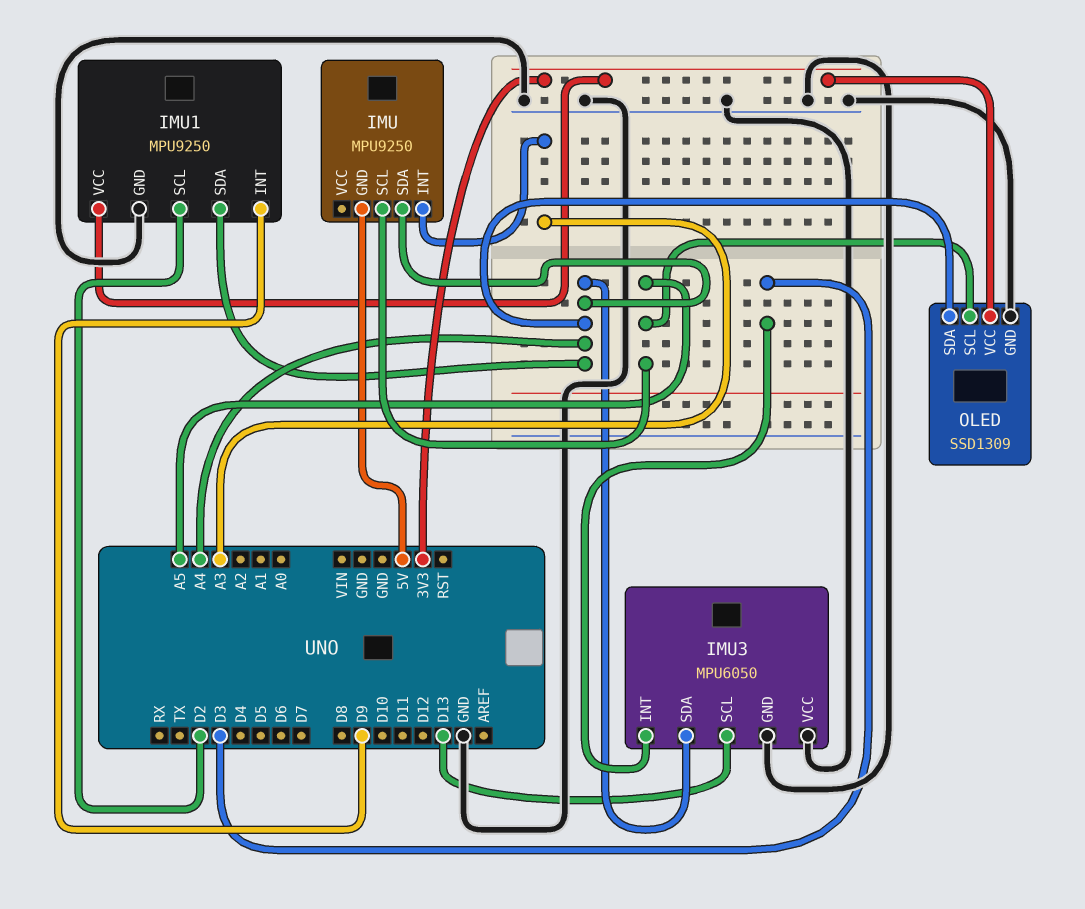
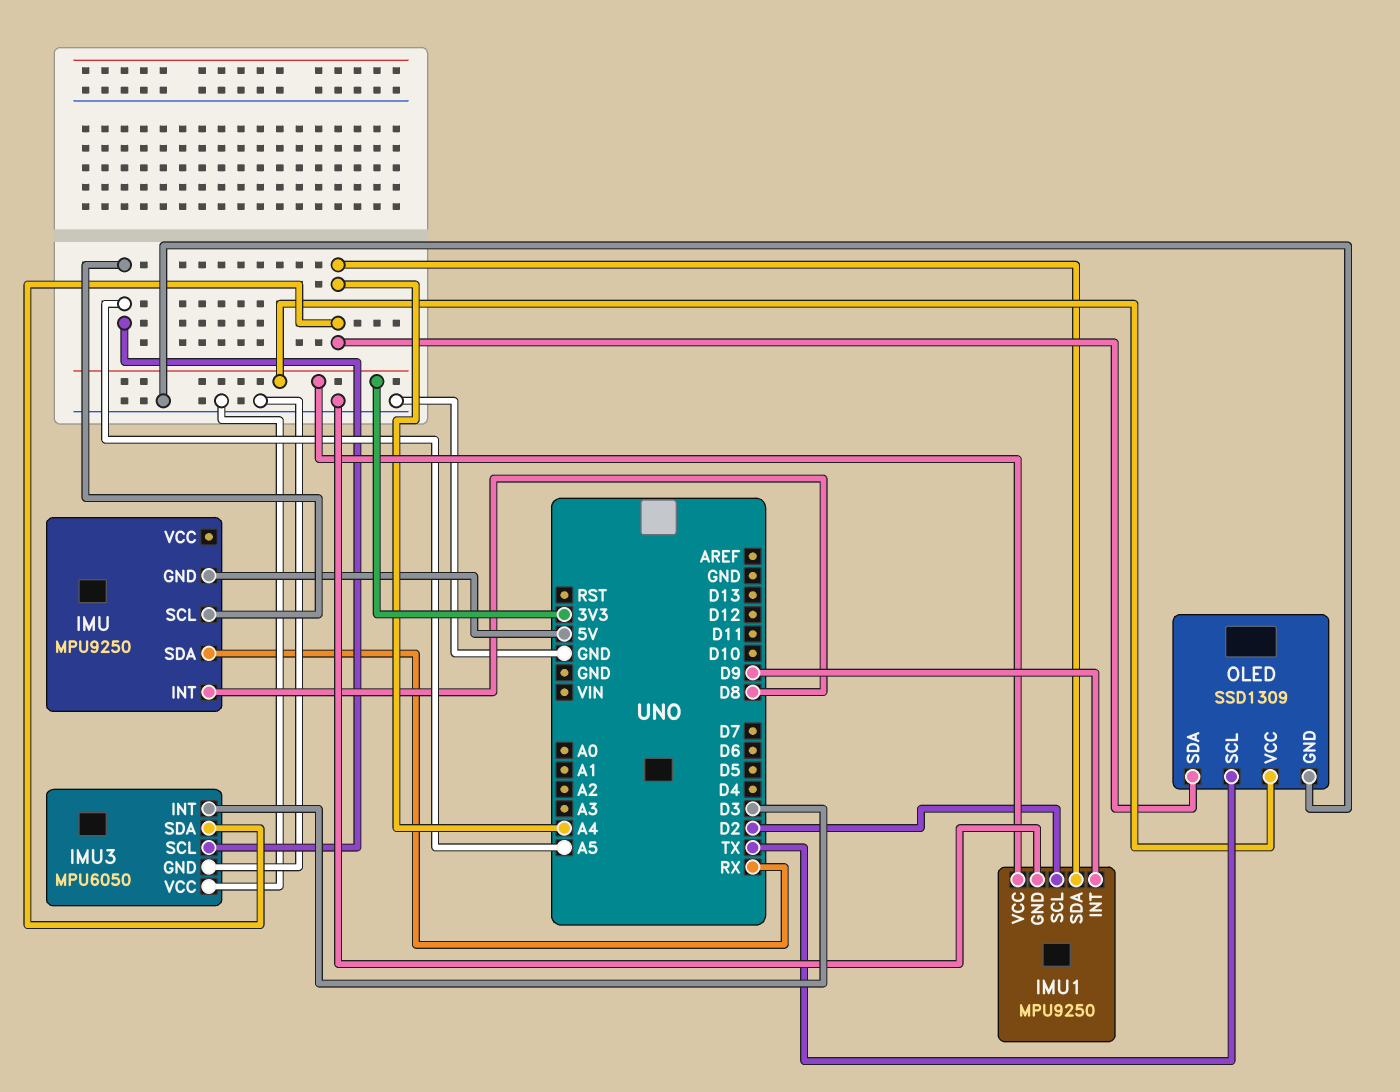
IMU pin INT: A3 -> D8
IMU pin SDA: A4 -> RX
IMU3 pin SCL: D13 -> A5
OLED pin SCL: A5 -> TX

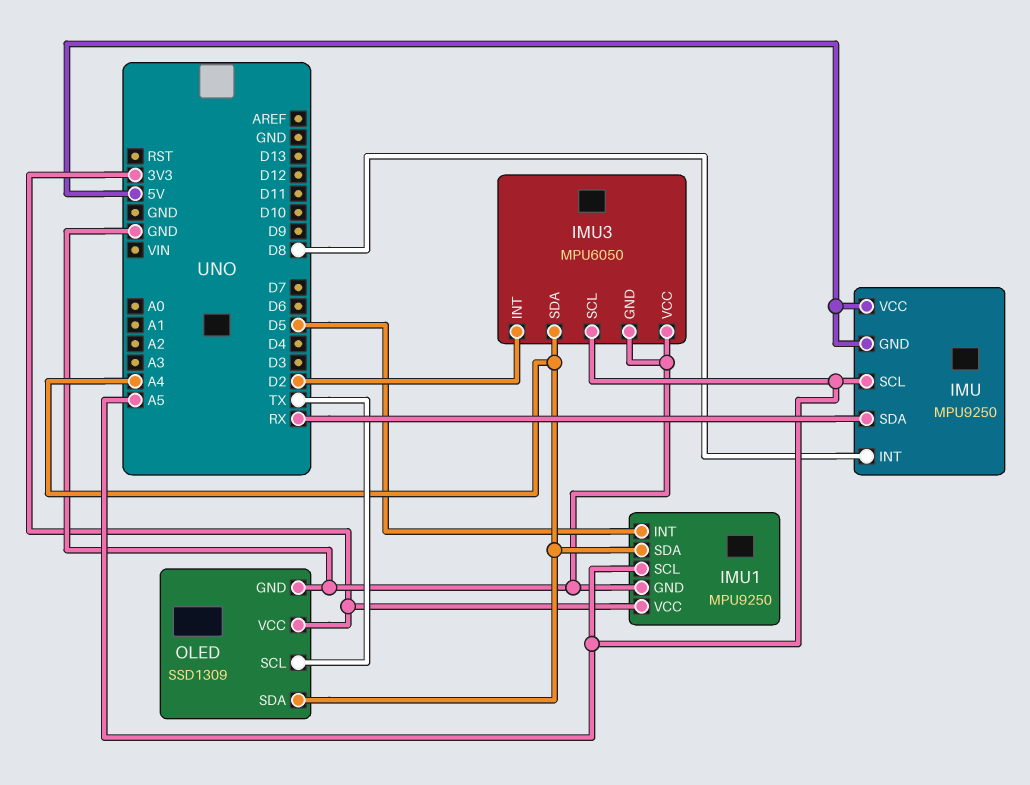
IMU pin VCC: none -> 5V
IMU1 pin INT: D9 -> D5
IMU1 pin SCL: D2 -> A5
IMU3 pin INT: D3 -> D2

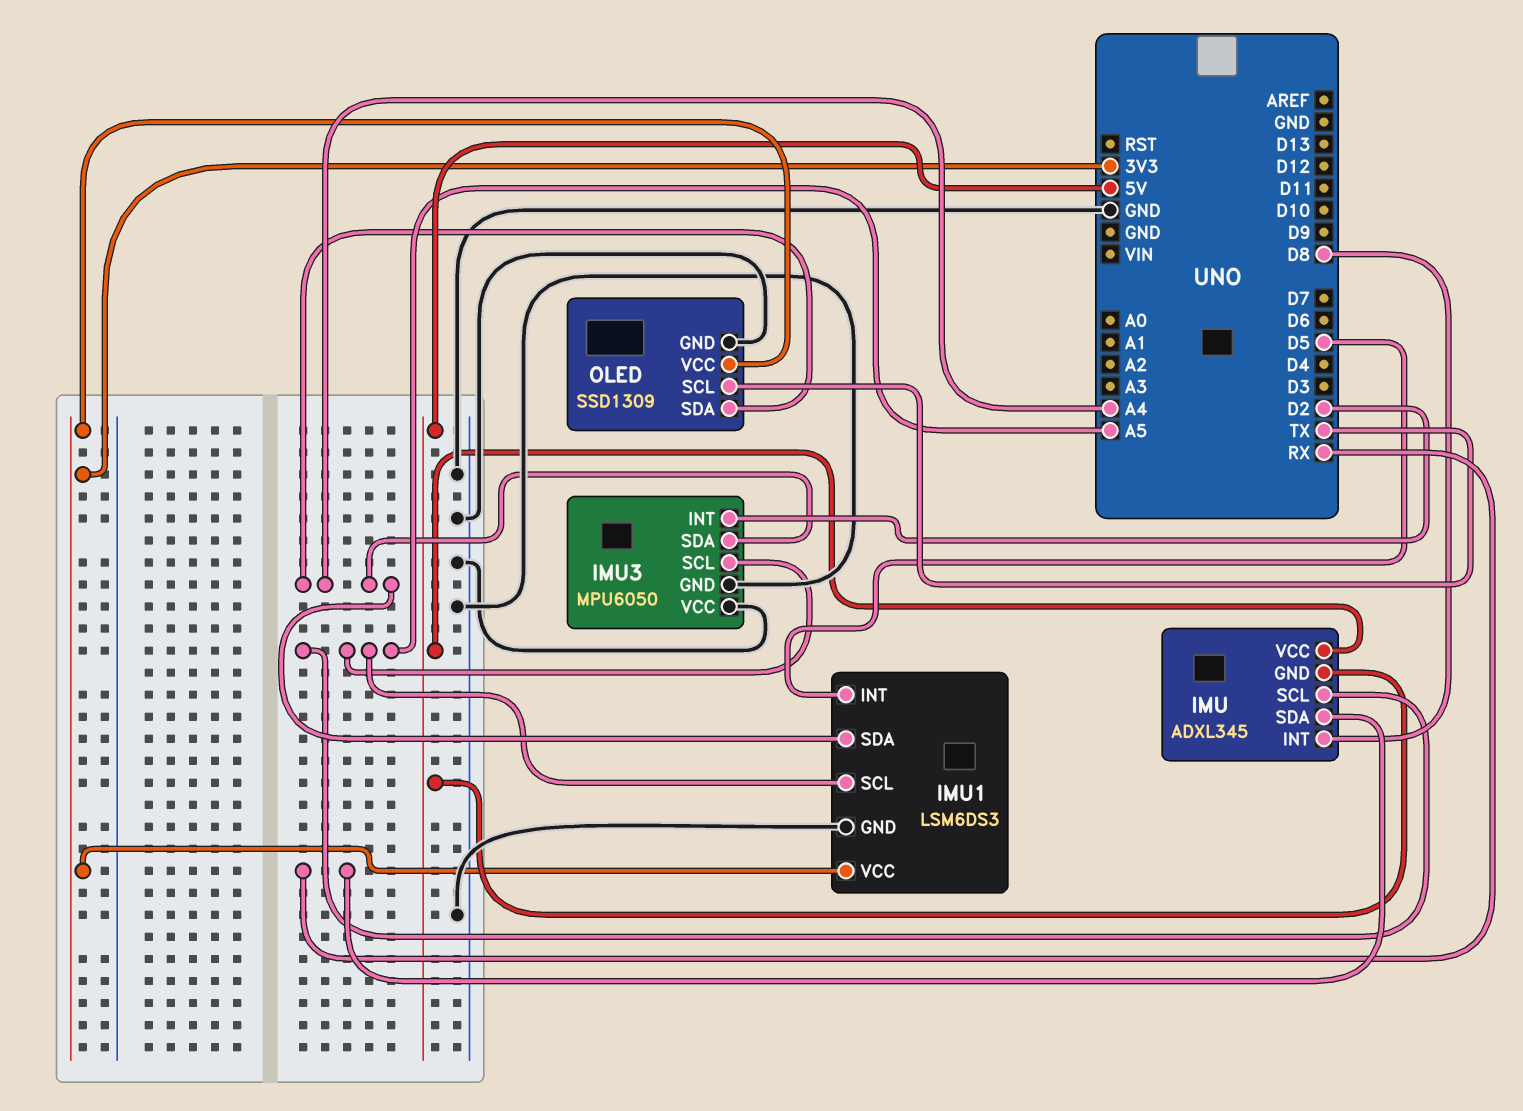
IMU: MPU9250 -> ADXL345
IMU1: MPU9250 -> LSM6DS3

